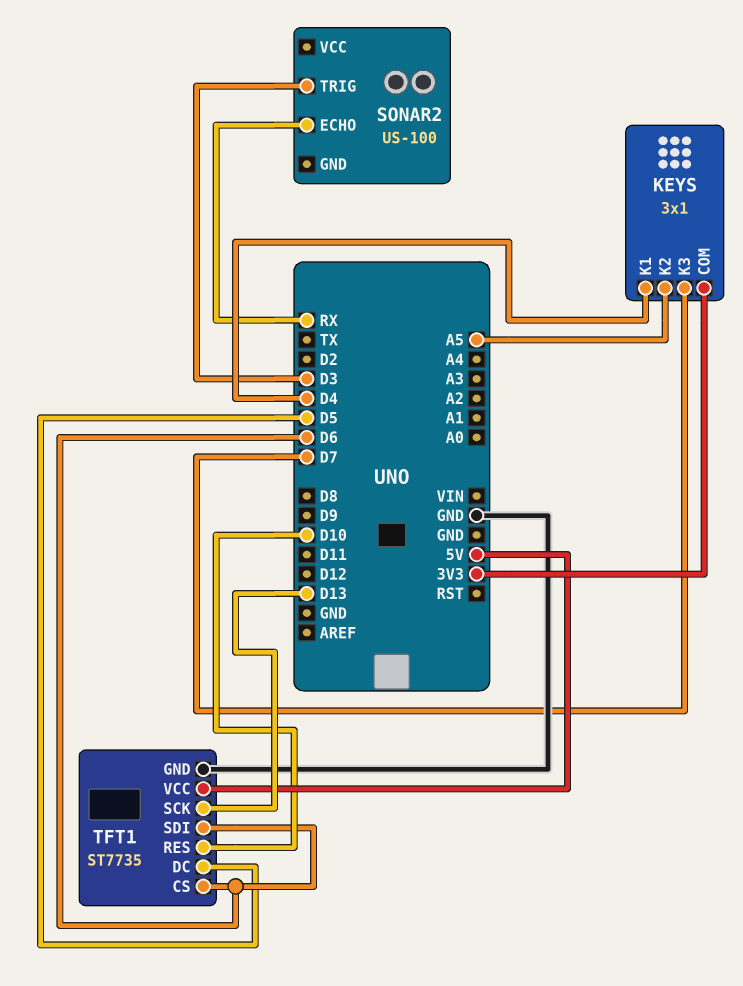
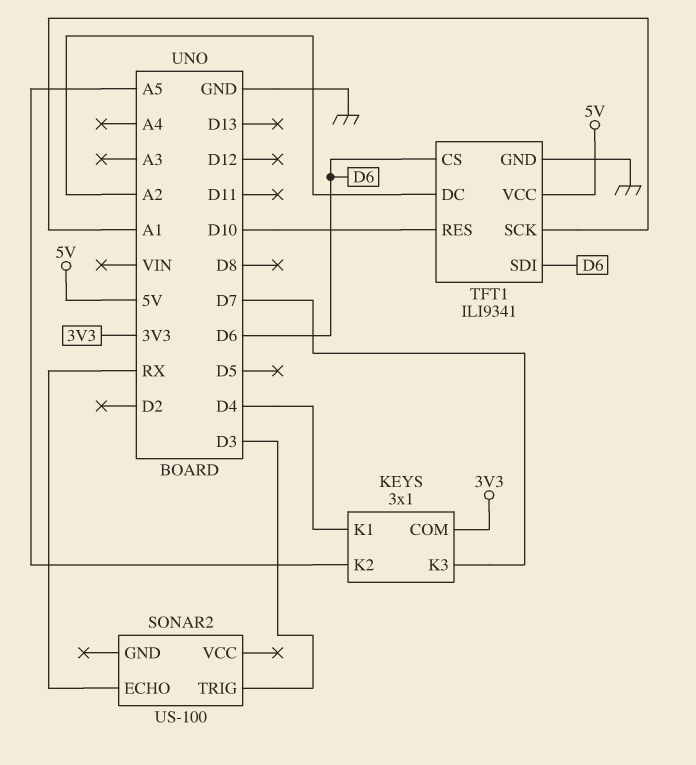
TFT1: ST7735 -> ILI9341
TFT1 pin DC: D5 -> A2
TFT1 pin SCK: D13 -> A1

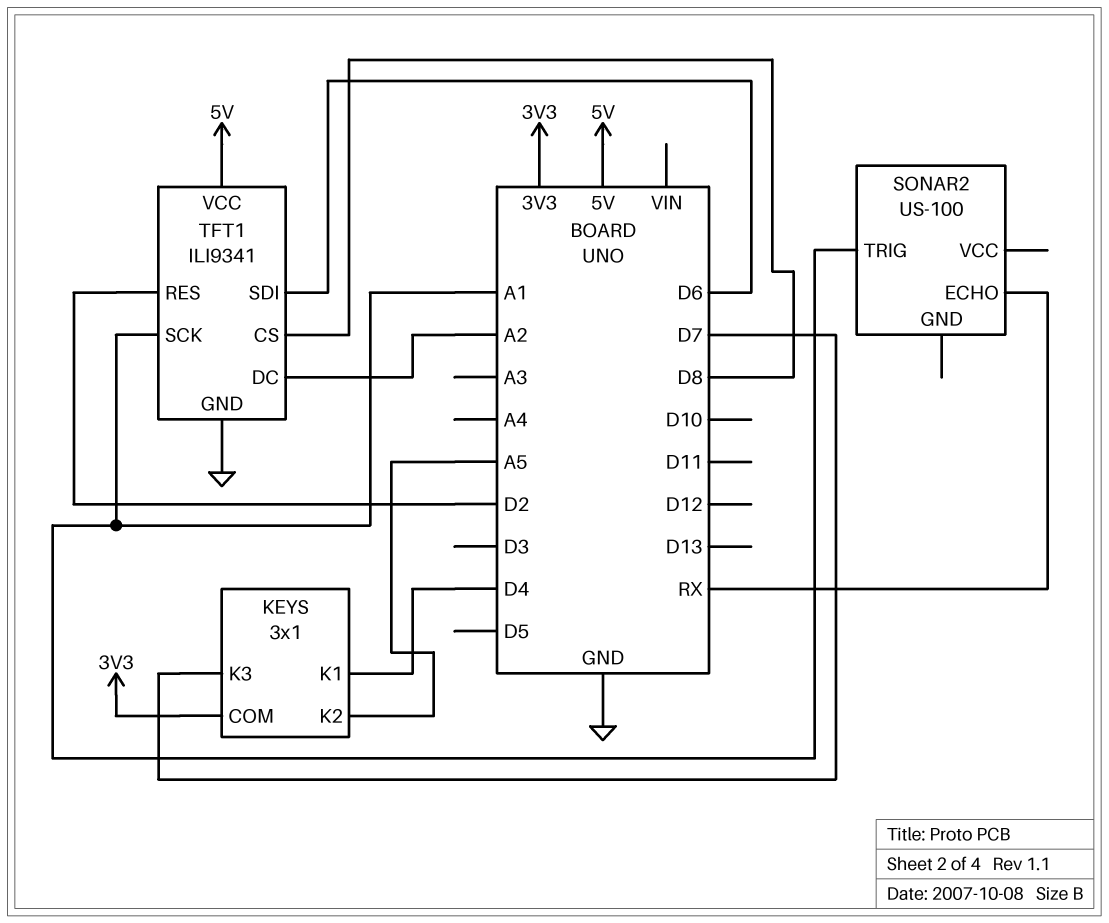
SONAR2 pin TRIG: D3 -> A1
TFT1 pin CS: D6 -> D8
TFT1 pin RES: D10 -> D2

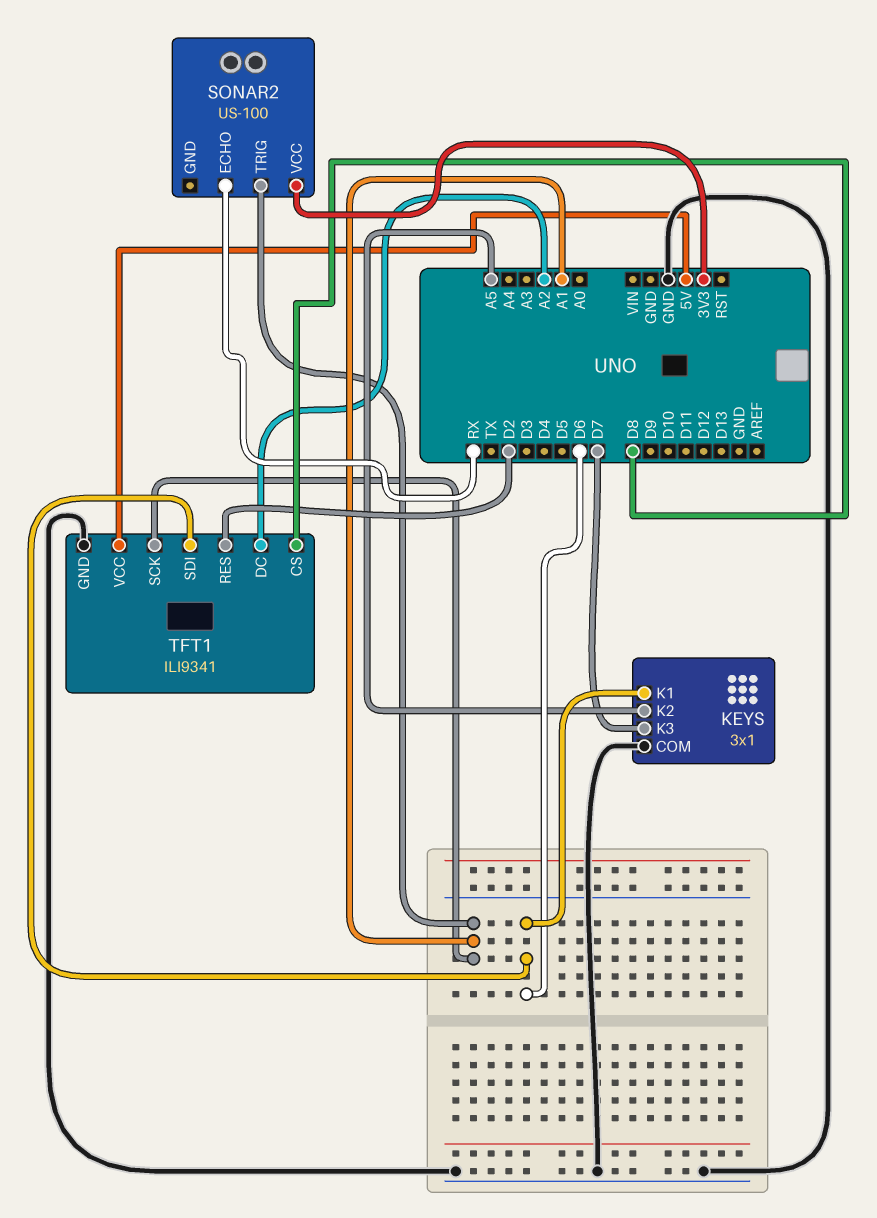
KEYS pin COM: 3V3 -> GND
KEYS pin K1: D4 -> D6
SONAR2 pin VCC: none -> 3V3

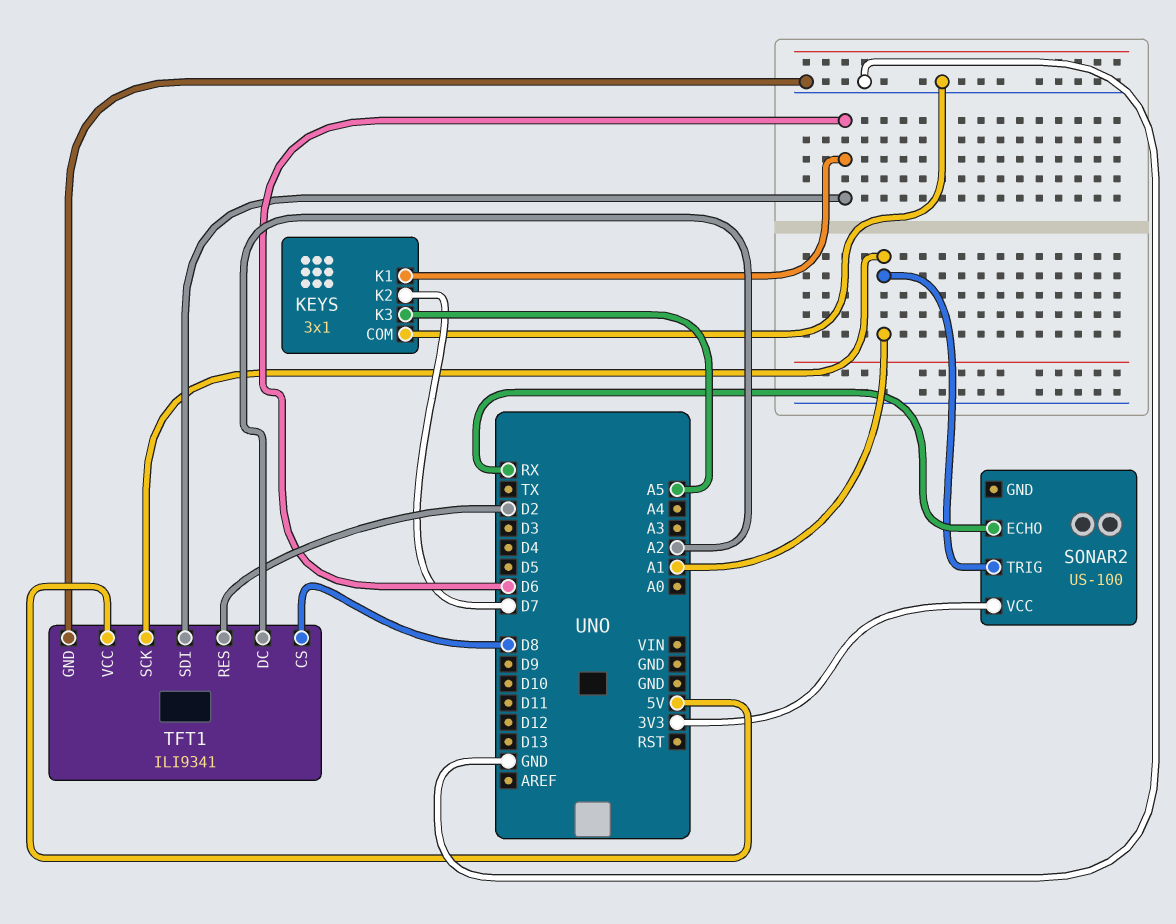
KEYS pin K2: A5 -> D7
KEYS pin K3: D7 -> A5

